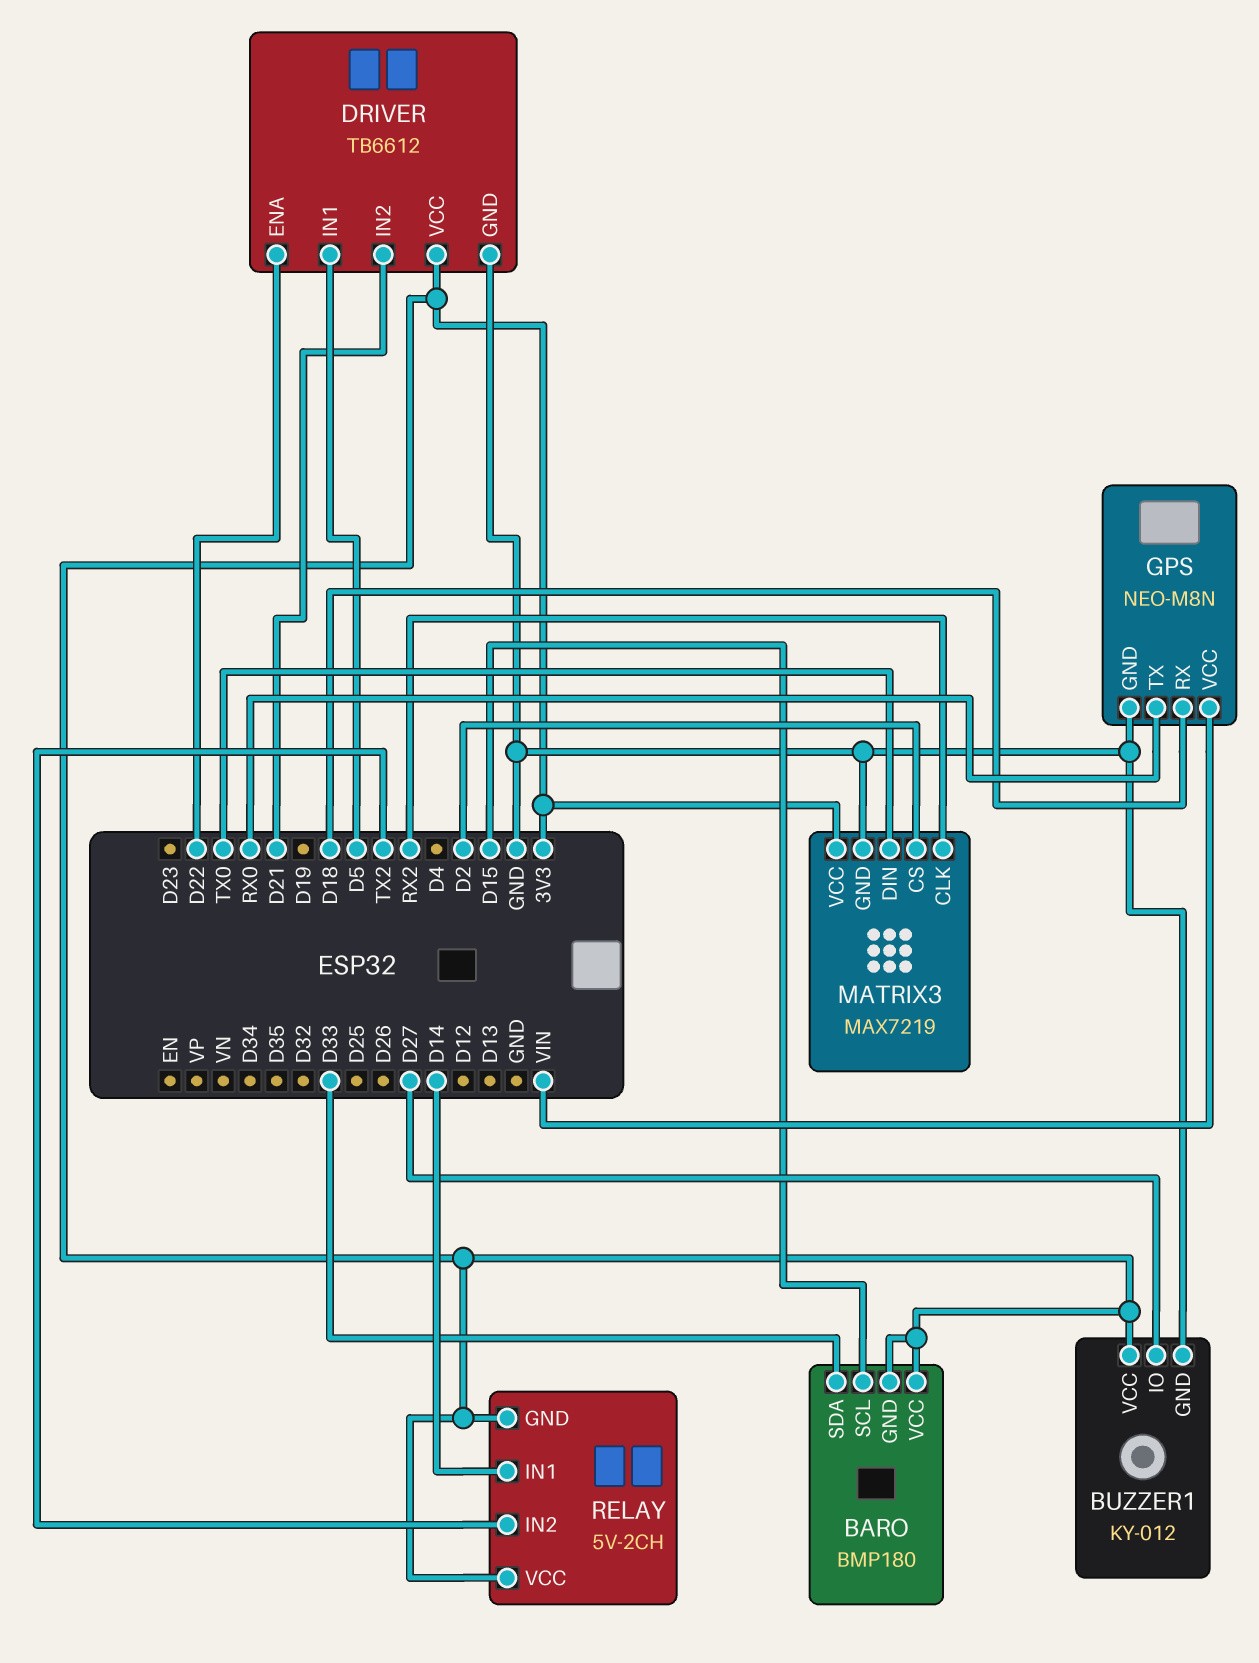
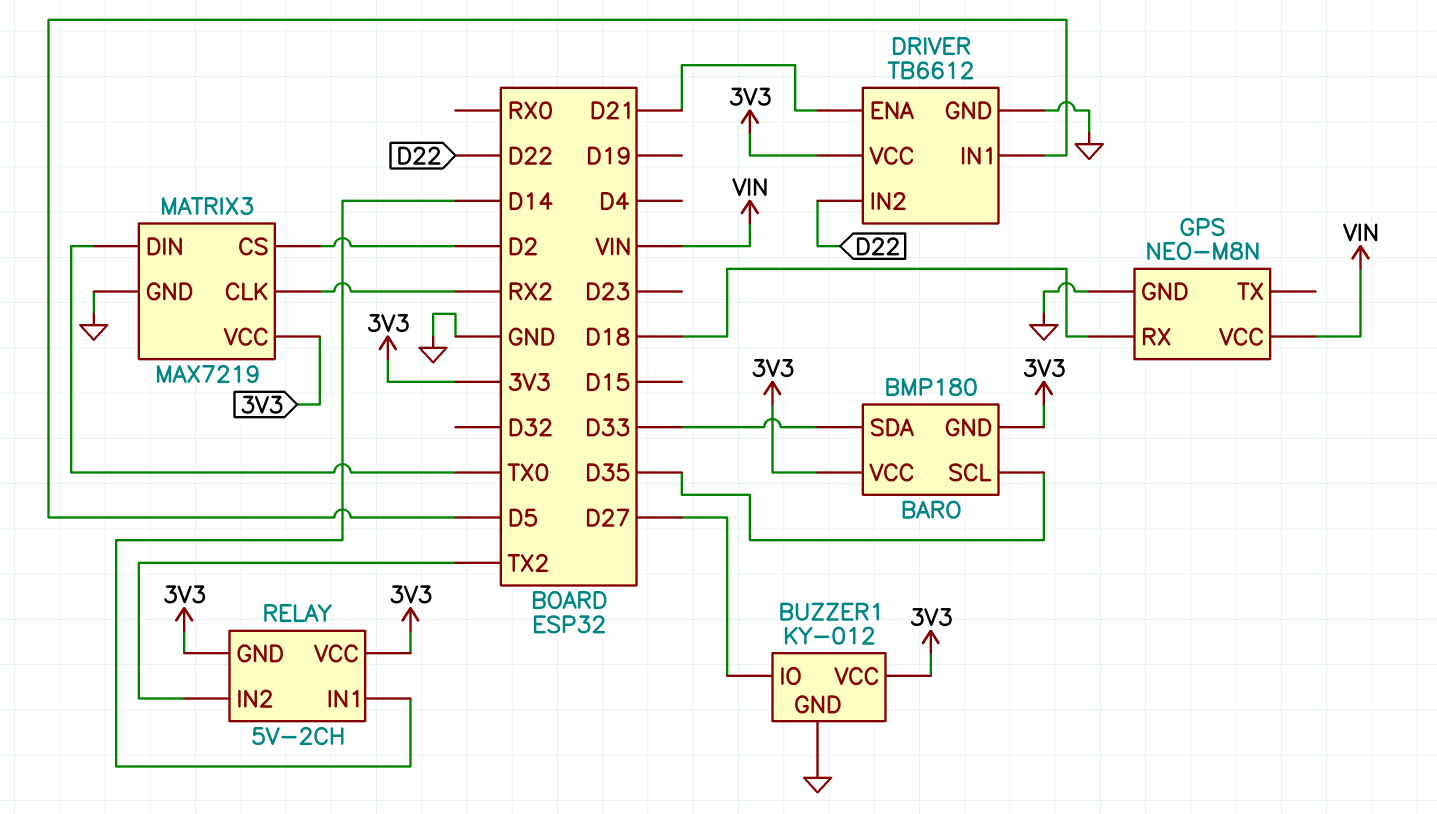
BARO pin SCL: D15 -> D35
DRIVER pin ENA: D22 -> D21
DRIVER pin IN2: D21 -> D22
GPS pin TX: RX0 -> none

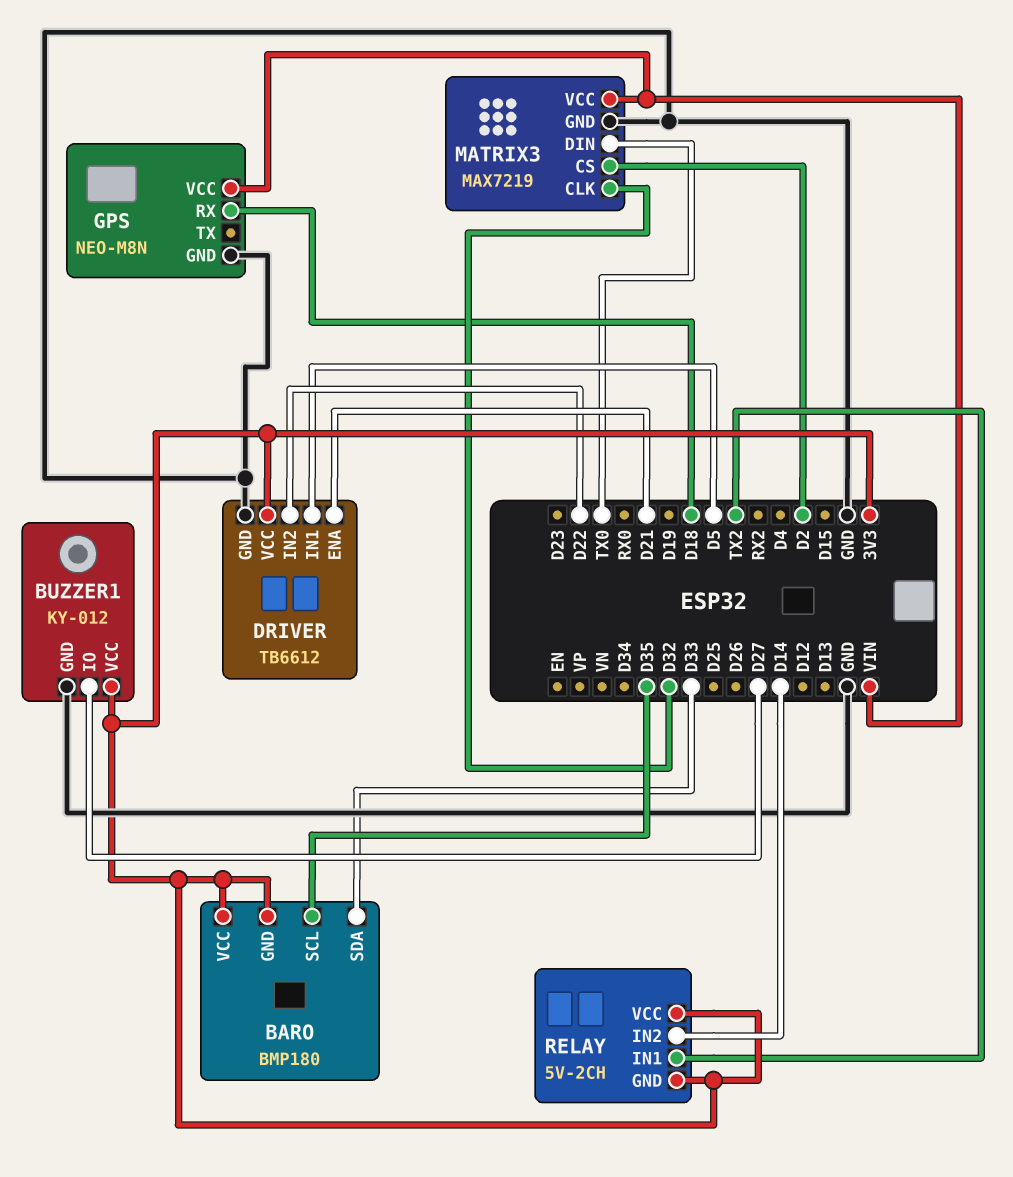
MATRIX3 pin CLK: RX2 -> D32
MATRIX3 pin VCC: 3V3 -> VIN
RELAY pin IN1: D14 -> TX2
RELAY pin IN2: TX2 -> D14

